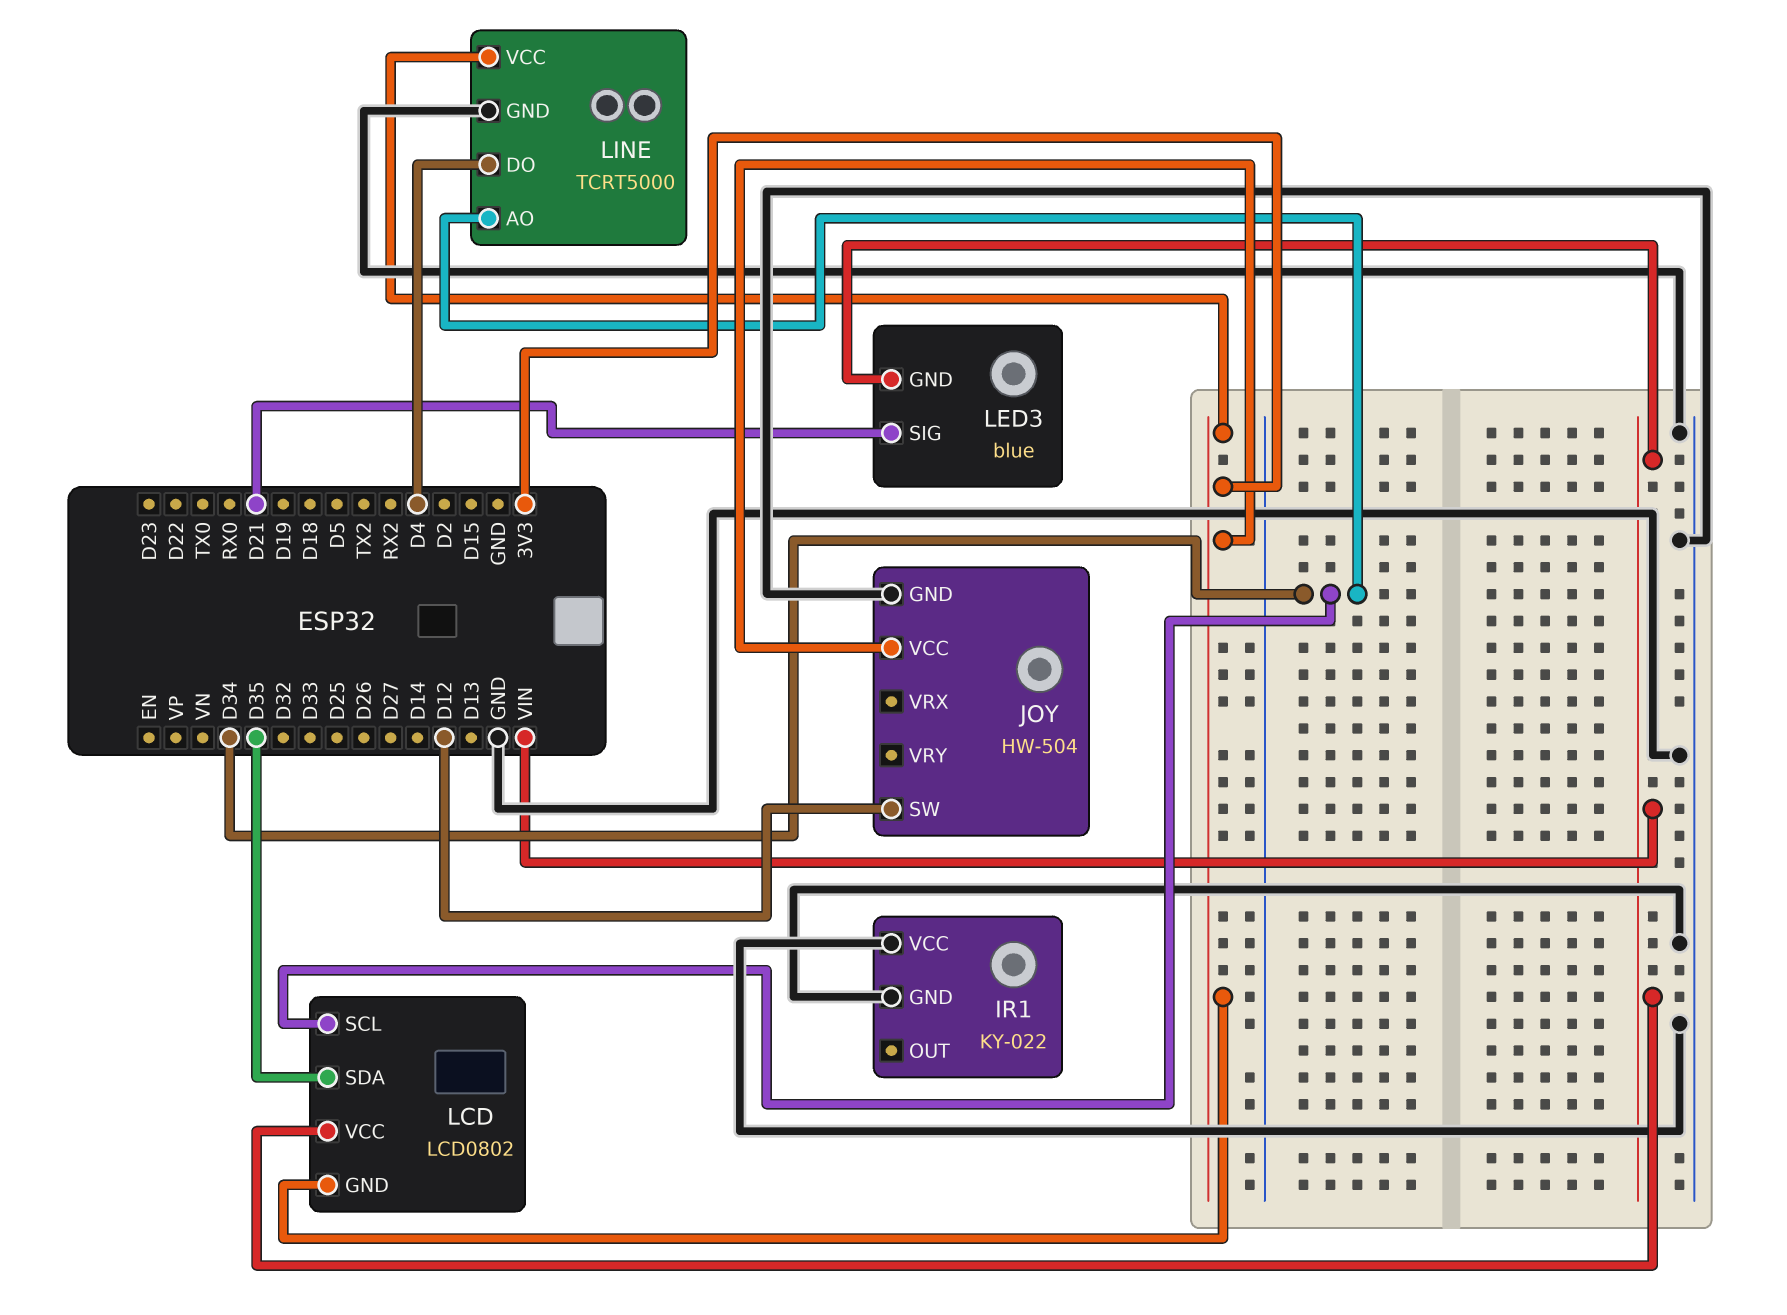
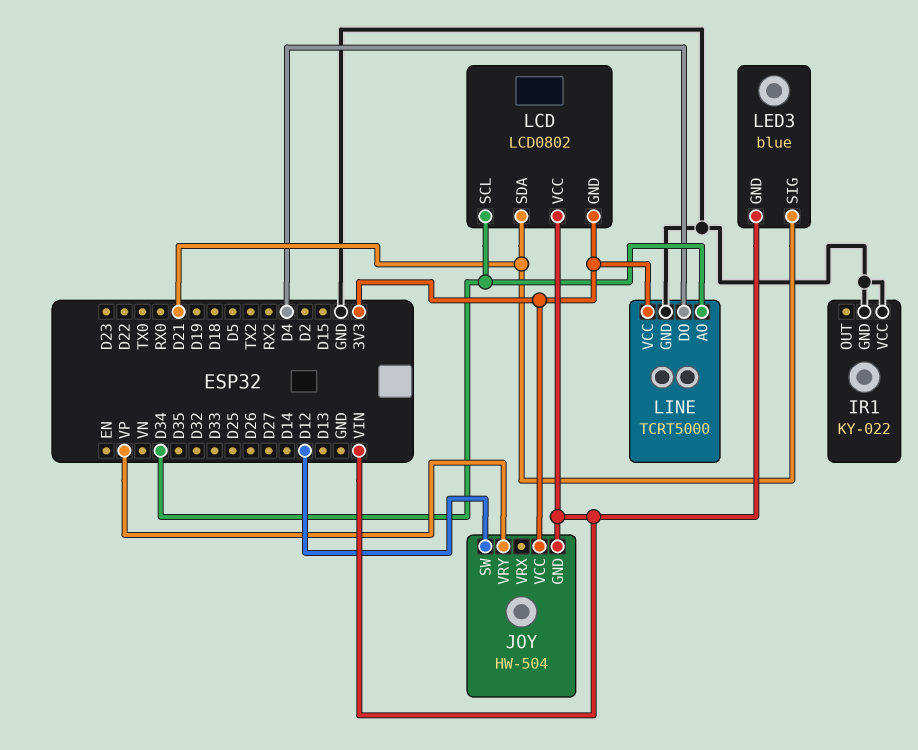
JOY pin GND: GND -> VIN
JOY pin VRY: none -> VP
LCD pin SDA: D35 -> D21

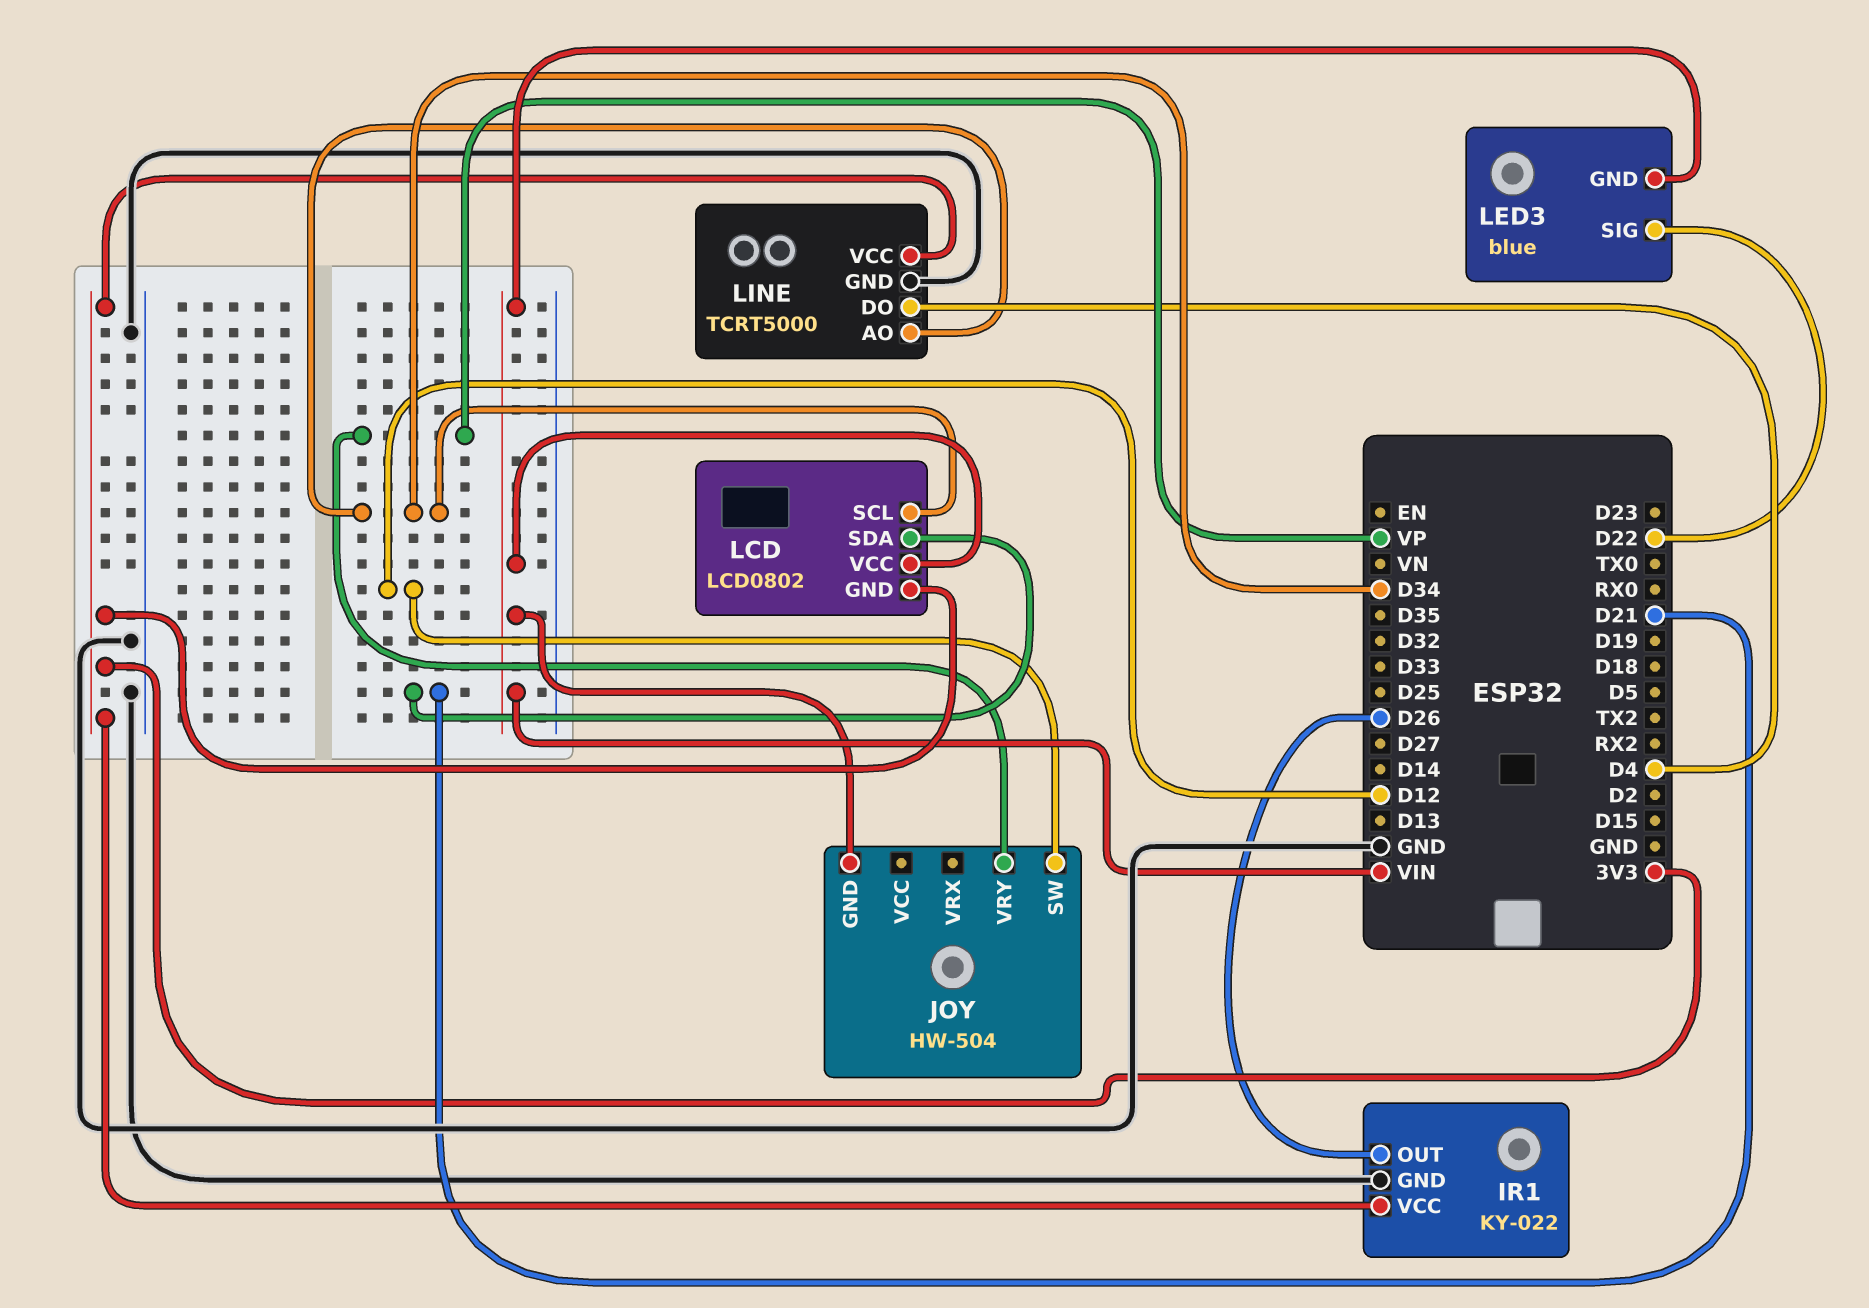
IR1 pin OUT: none -> D26
IR1 pin VCC: GND -> 3V3
JOY pin VCC: 3V3 -> none
LED3 pin SIG: D21 -> D22

